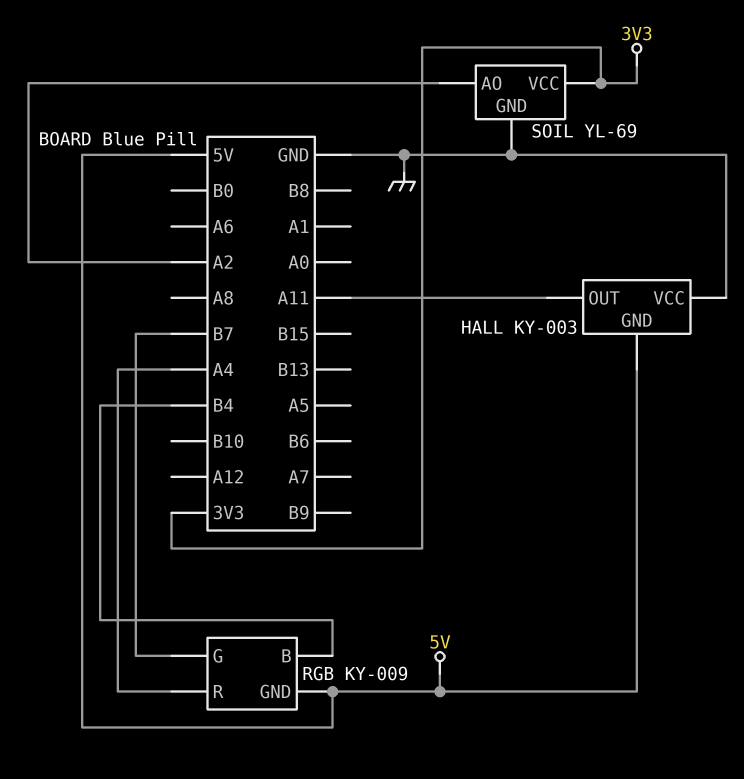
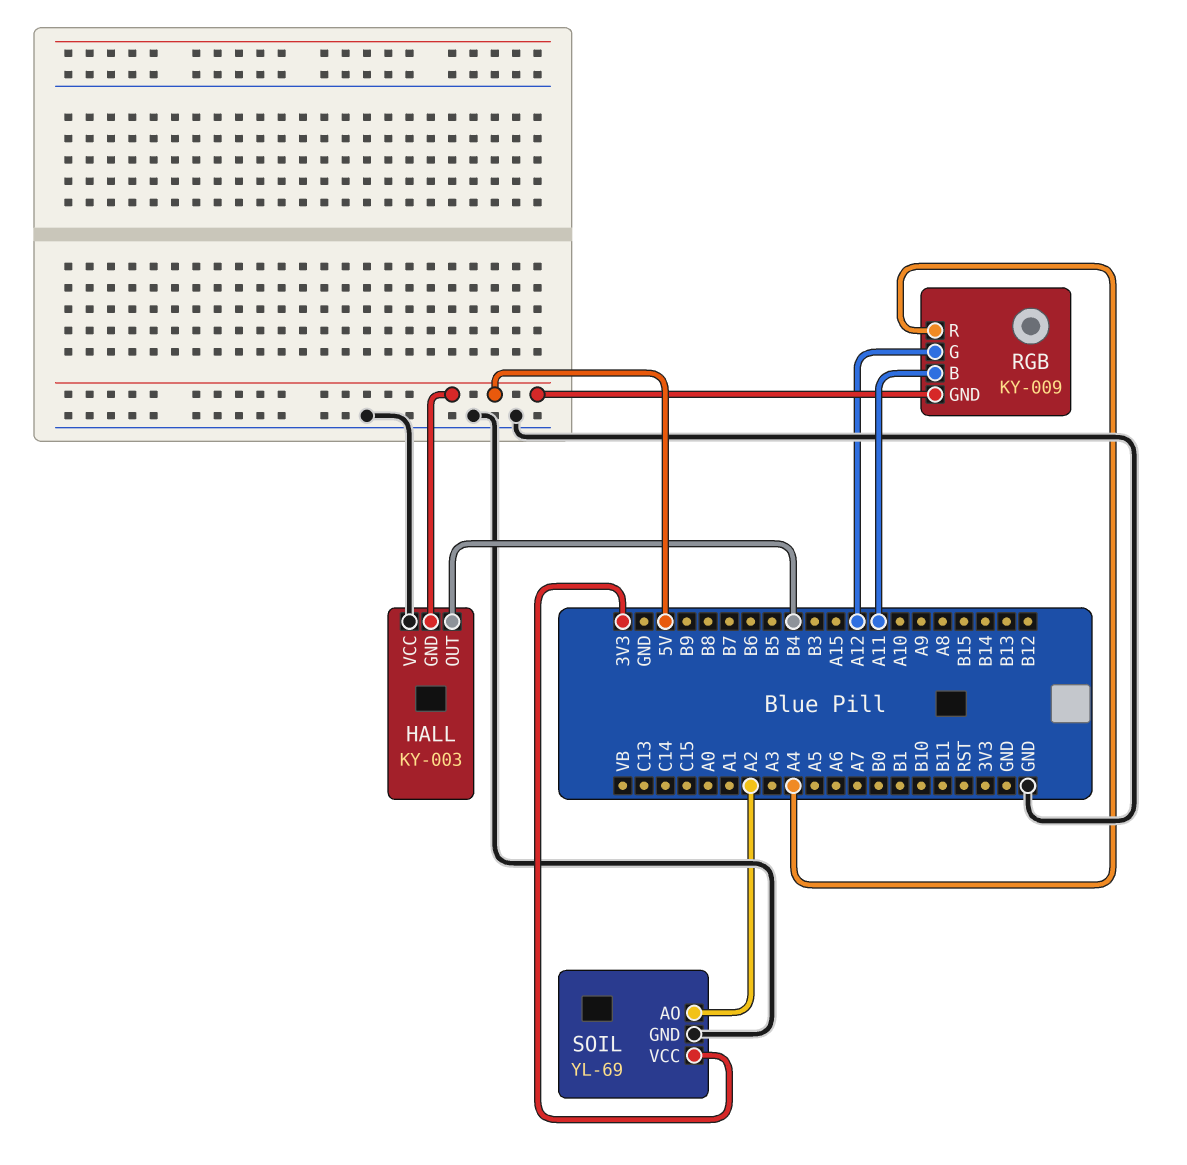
HALL pin OUT: A11 -> B4
RGB pin B: B4 -> A11
RGB pin G: B7 -> A12

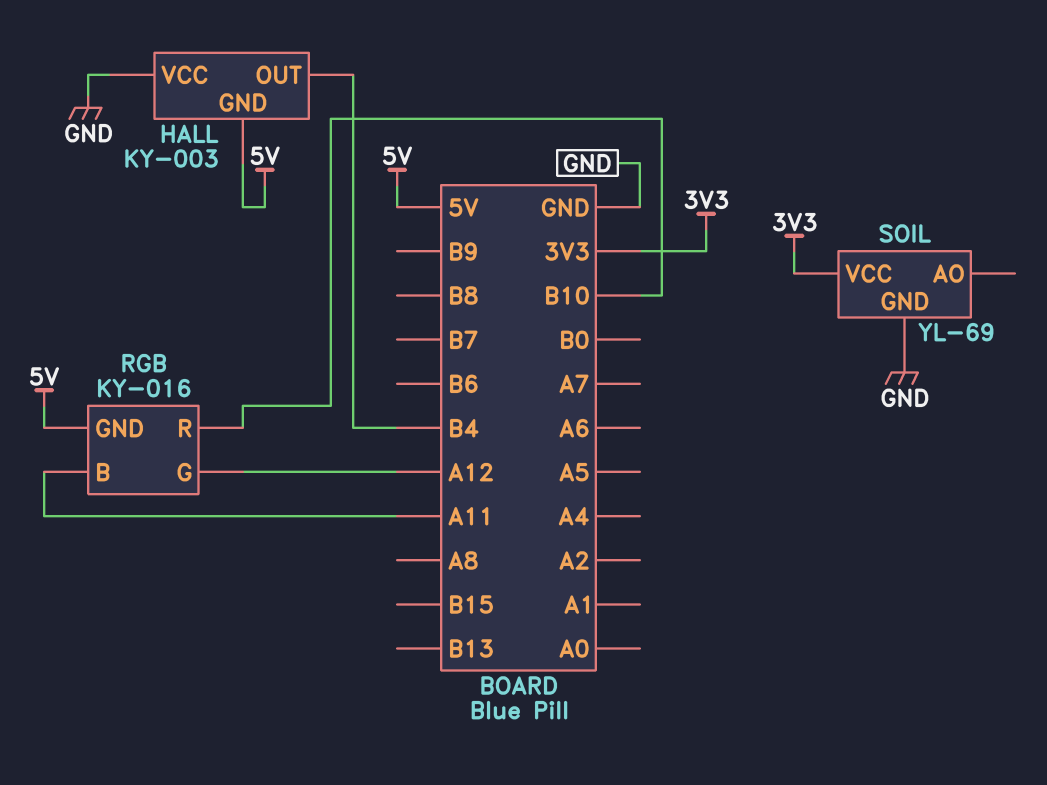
RGB: KY-009 -> KY-016
RGB pin R: A4 -> B10
SOIL pin AO: A2 -> none

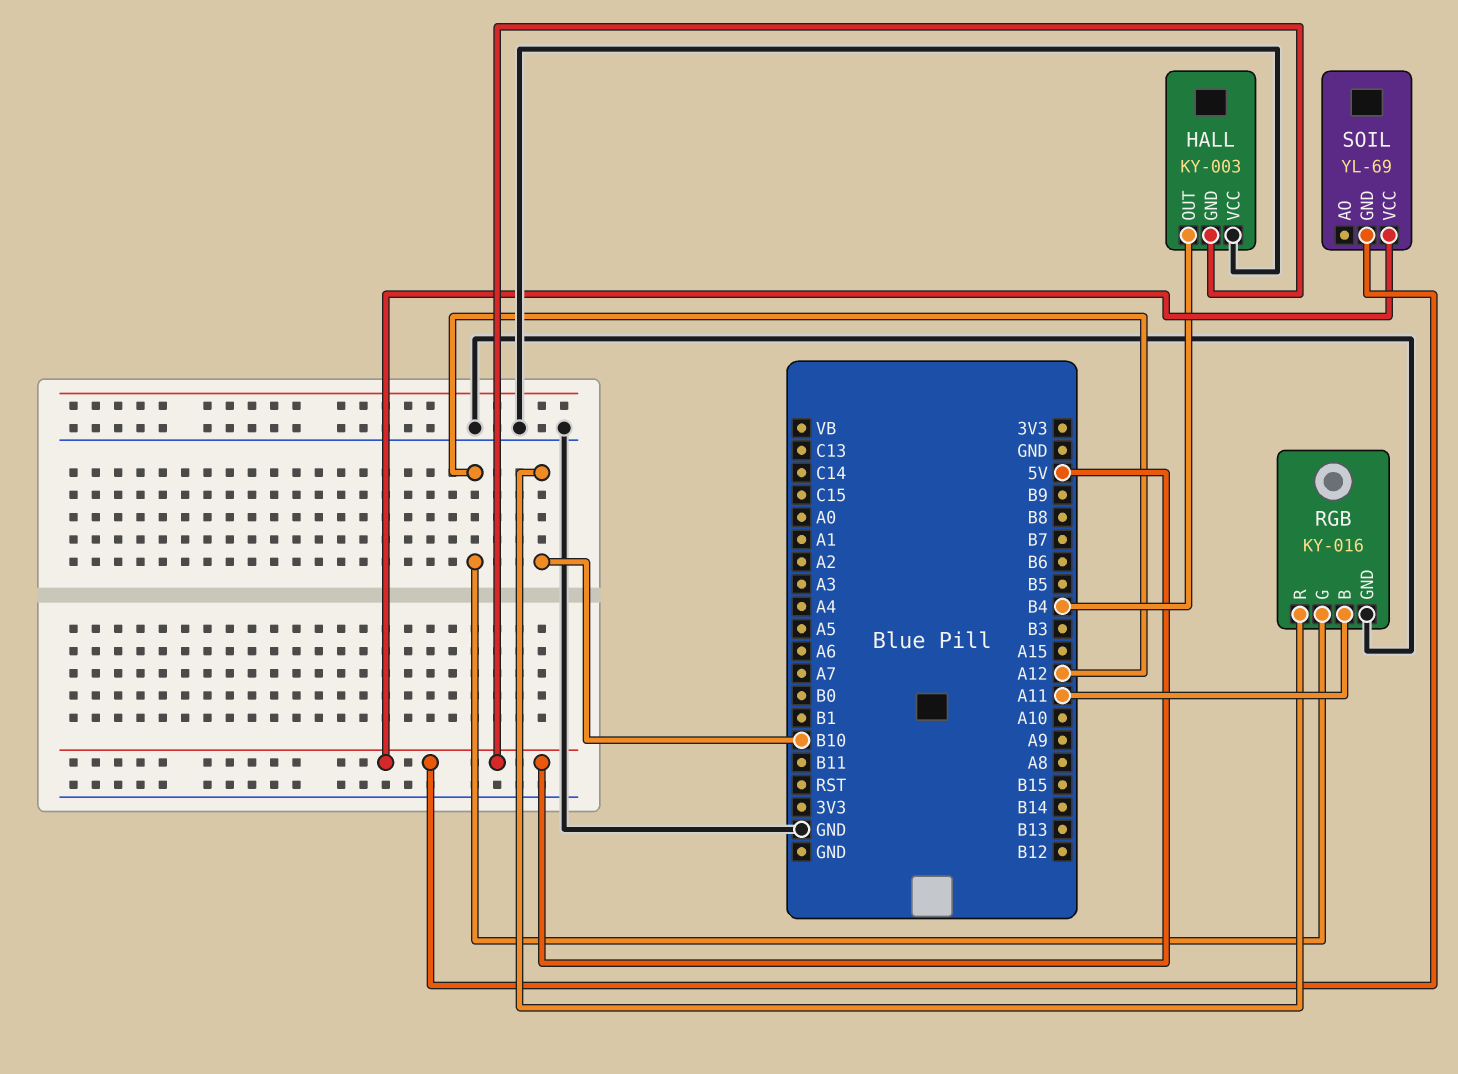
RGB pin GND: 5V -> GND
SOIL pin GND: GND -> 5V
SOIL pin VCC: 3V3 -> 5V

